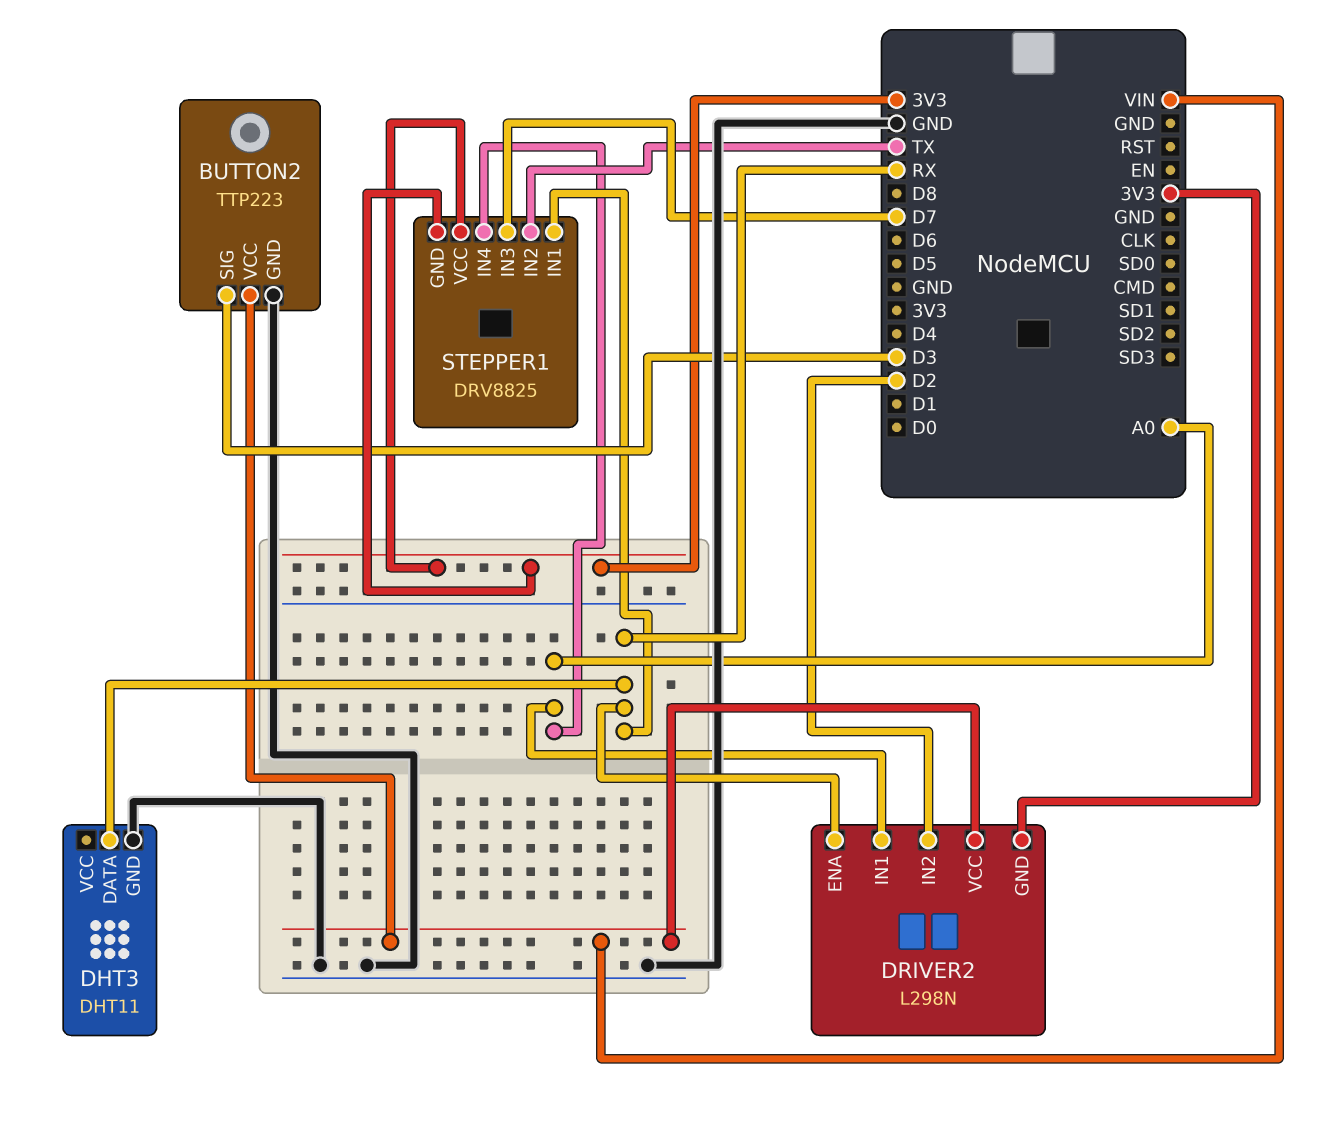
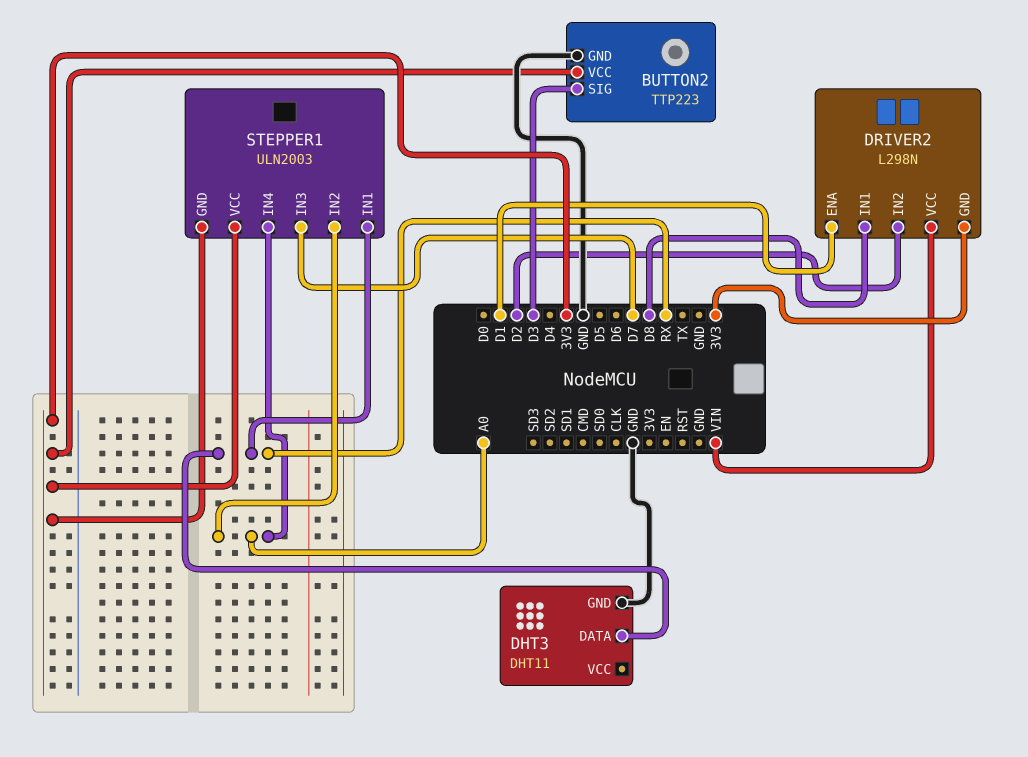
BUTTON2 pin VCC: VIN -> 3V3
DRIVER2 pin ENA: RX -> D1
DRIVER2 pin IN1: A0 -> D8
STEPPER1: DRV8825 -> ULN2003
STEPPER1 pin IN2: TX -> A0

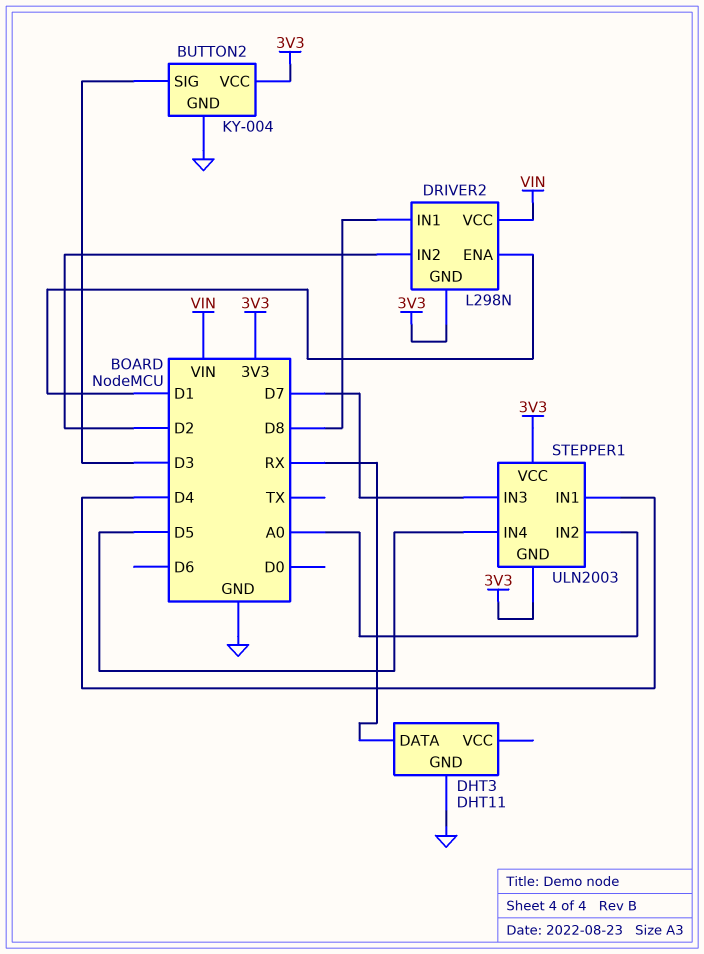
BUTTON2: TTP223 -> KY-004
STEPPER1 pin IN1: RX -> D4
STEPPER1 pin IN4: A0 -> D5

